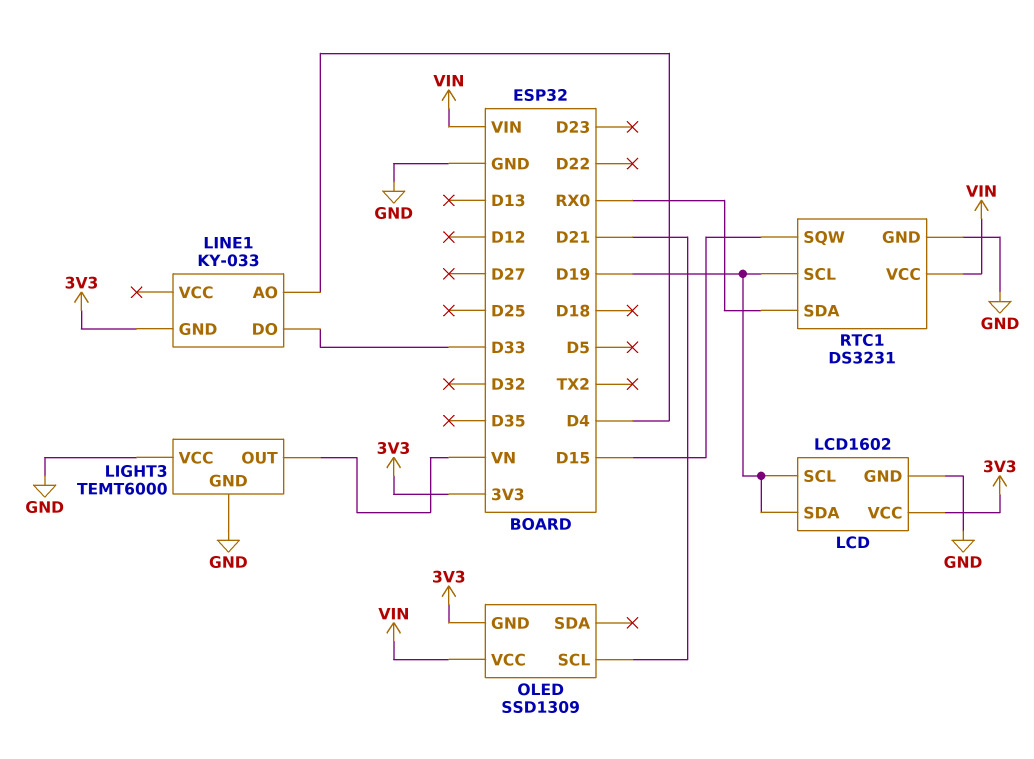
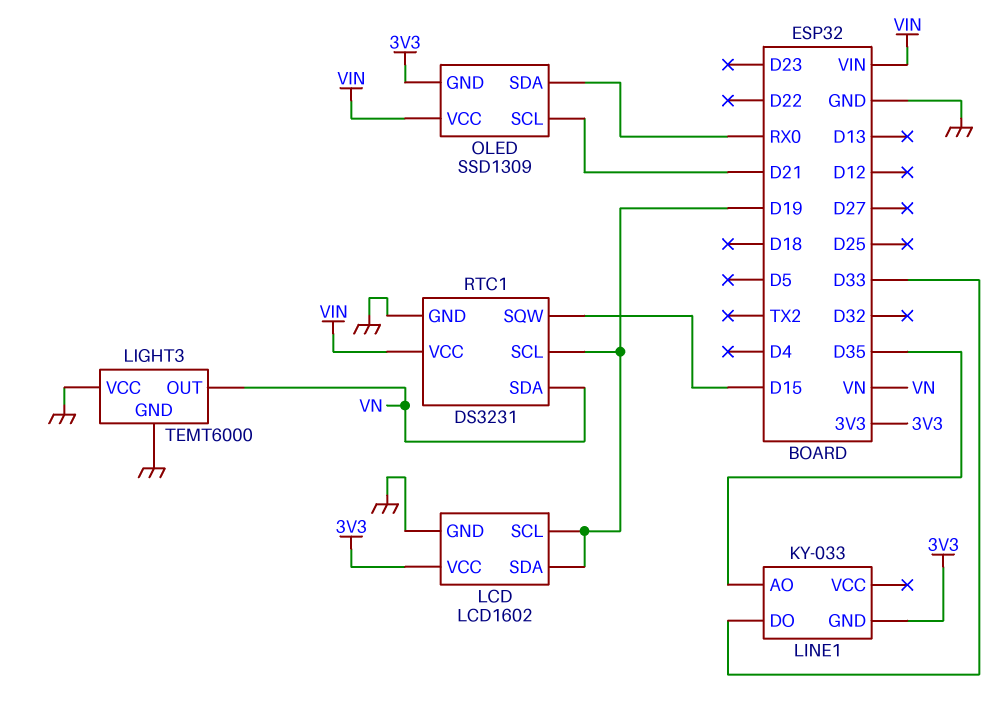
LINE1 pin AO: D4 -> D35
OLED pin SDA: none -> RX0
RTC1 pin SDA: RX0 -> VN

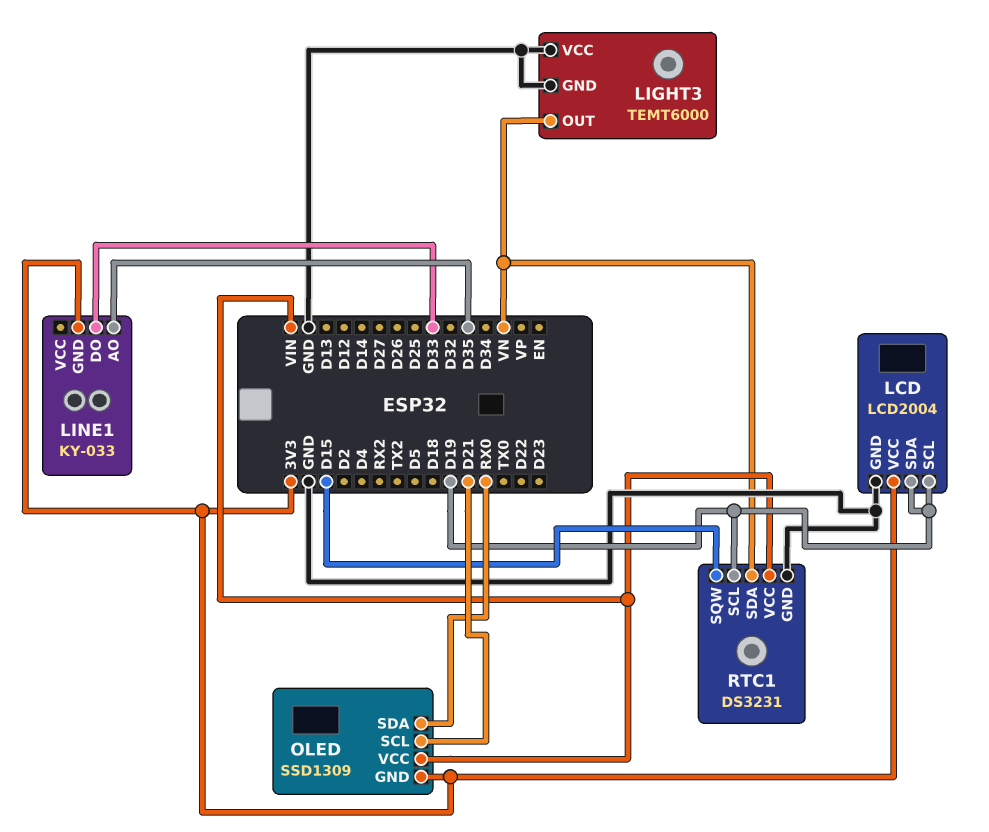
LCD: LCD1602 -> LCD2004

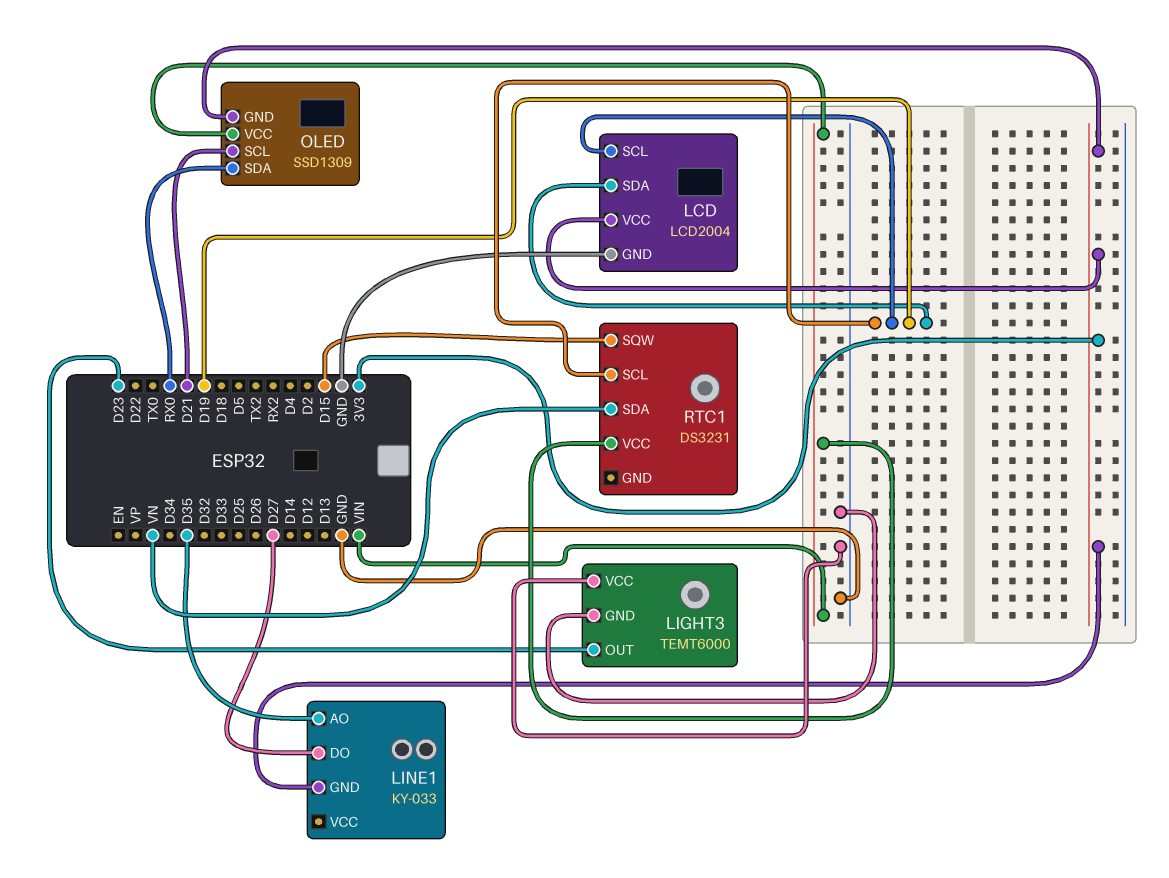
LIGHT3 pin OUT: VN -> D23
LINE1 pin DO: D33 -> D27
RTC1 pin GND: GND -> none

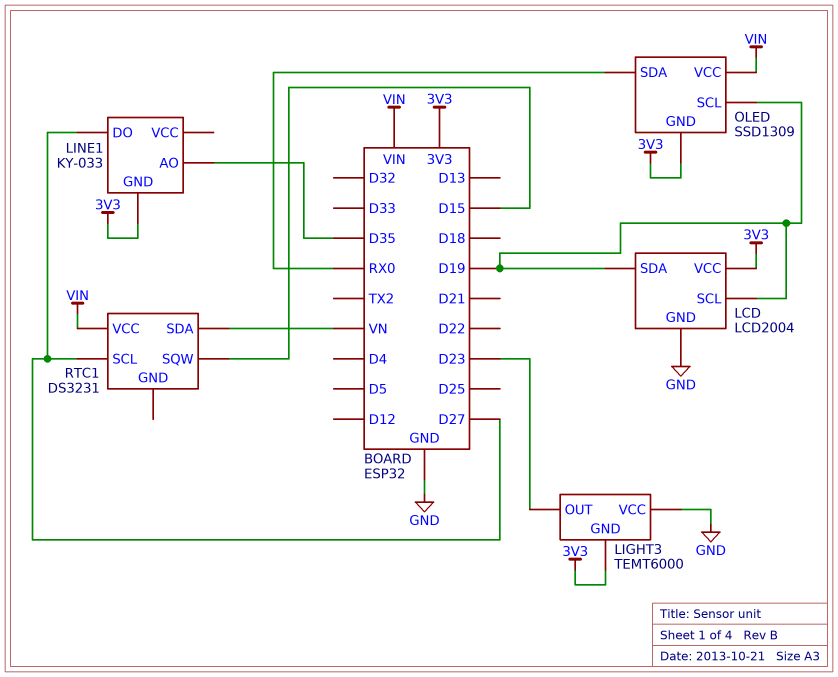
LIGHT3 pin GND: GND -> 3V3
OLED pin SCL: D21 -> D19
RTC1 pin SCL: D19 -> D27

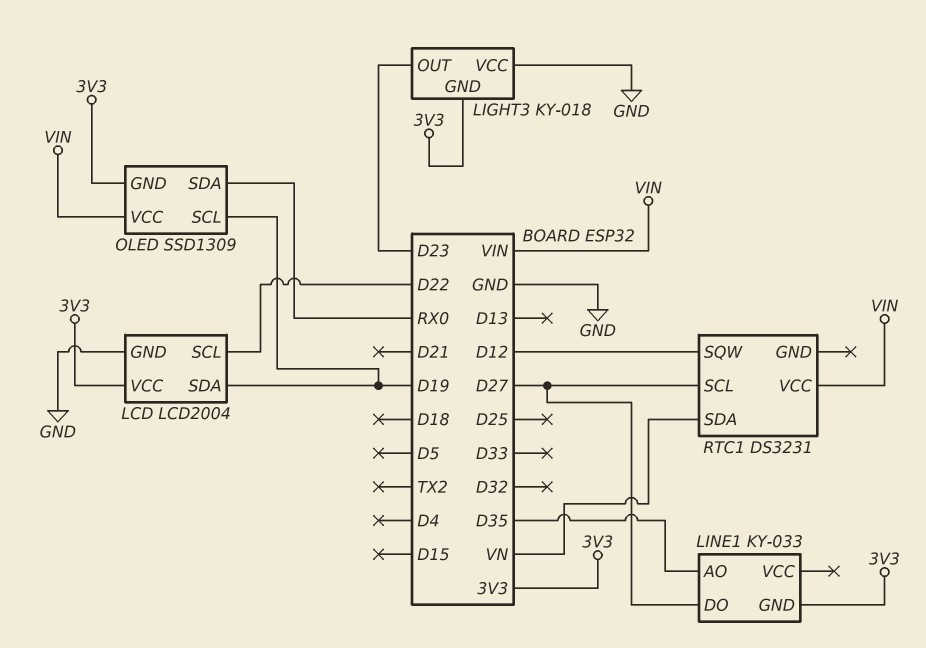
LCD pin SCL: D19 -> D22
LIGHT3: TEMT6000 -> KY-018
RTC1 pin SQW: D15 -> D12

